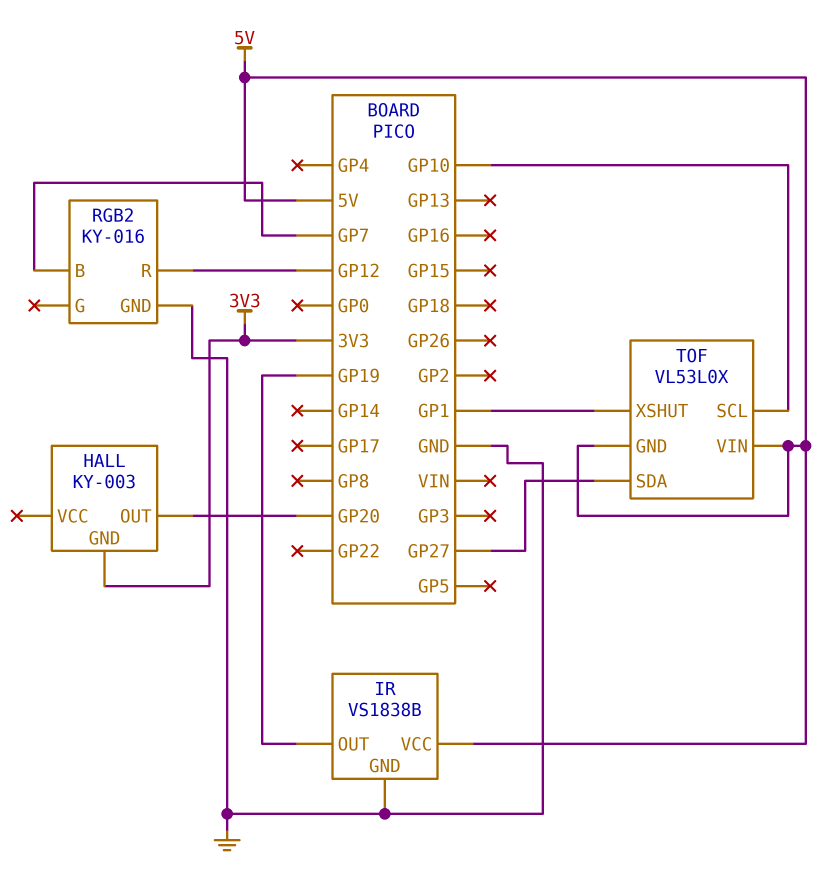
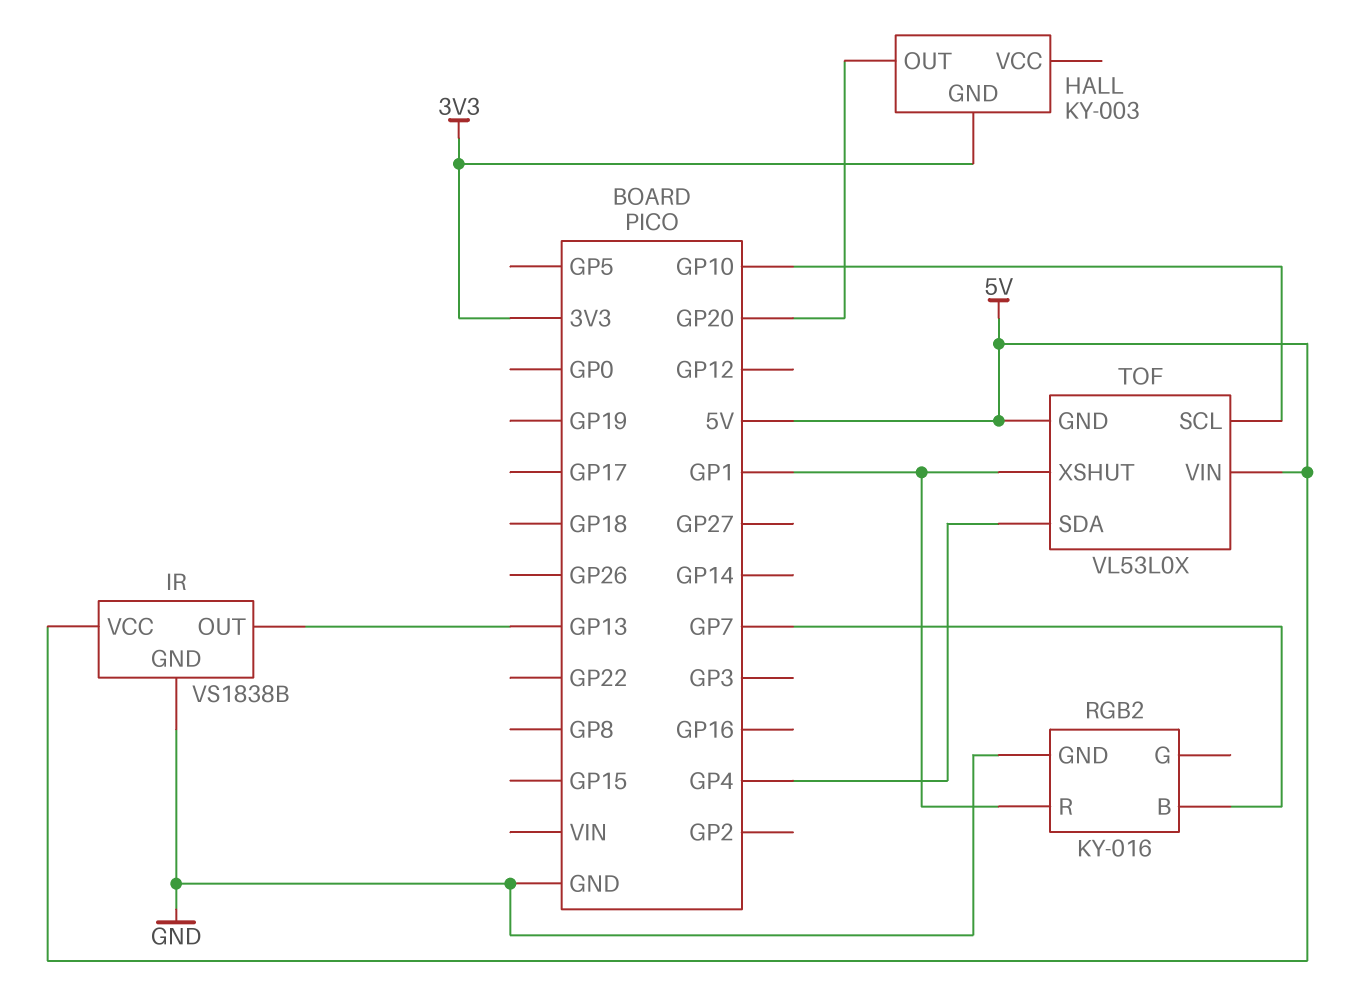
IR pin OUT: GP19 -> GP13
RGB2 pin R: GP12 -> GP1
TOF pin SDA: GP27 -> GP4

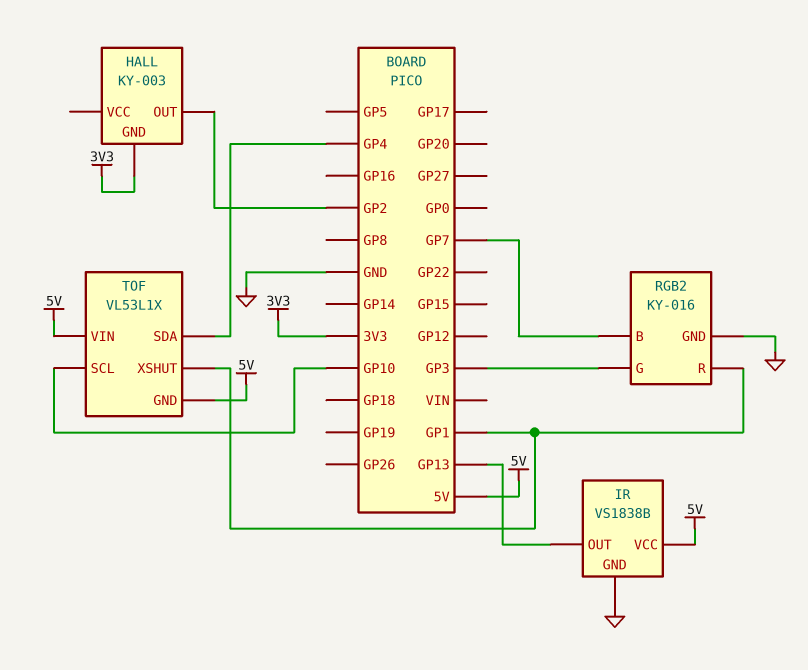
HALL pin OUT: GP20 -> GP2
RGB2 pin G: none -> GP3
TOF: VL53L0X -> VL53L1X

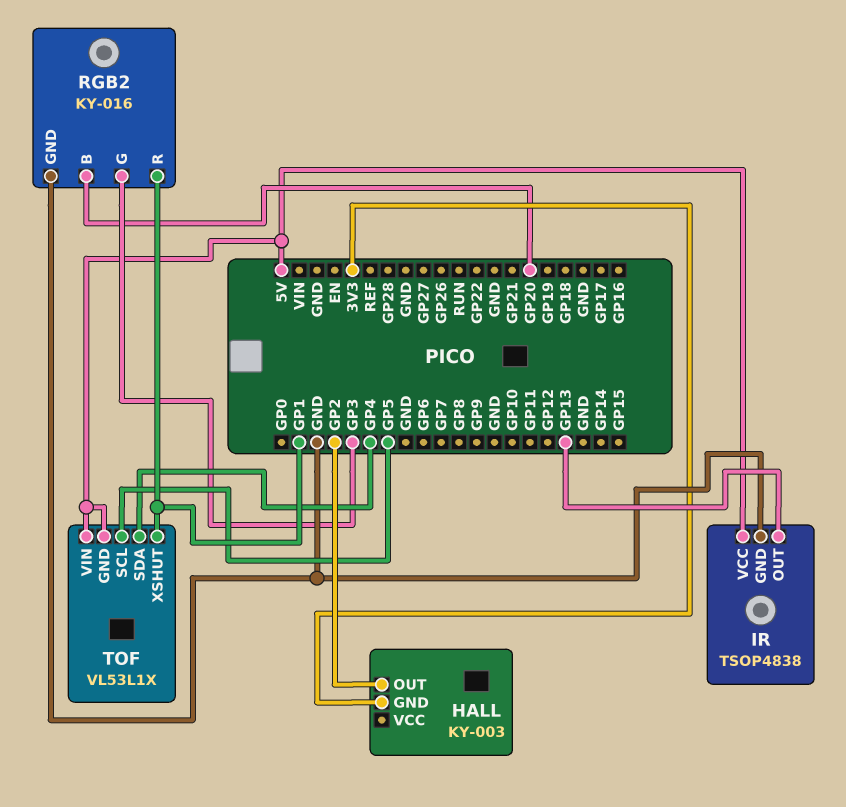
IR: VS1838B -> TSOP4838
RGB2 pin B: GP7 -> GP20
TOF pin SCL: GP10 -> GP5

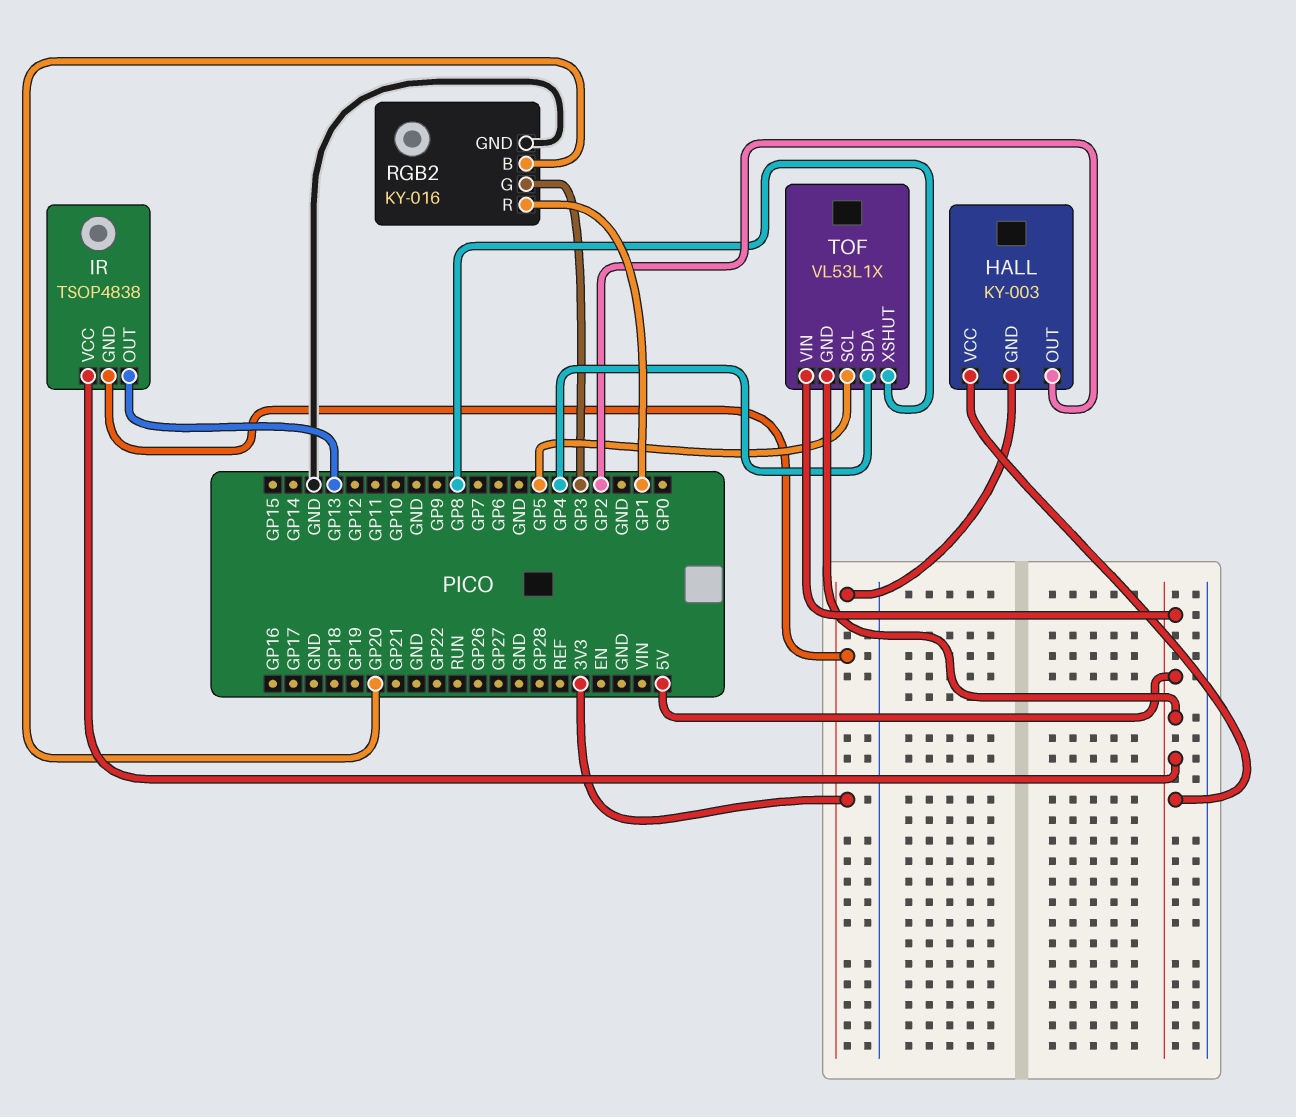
HALL pin VCC: none -> 5V
IR pin GND: GND -> 3V3
TOF pin XSHUT: GP1 -> GP8

